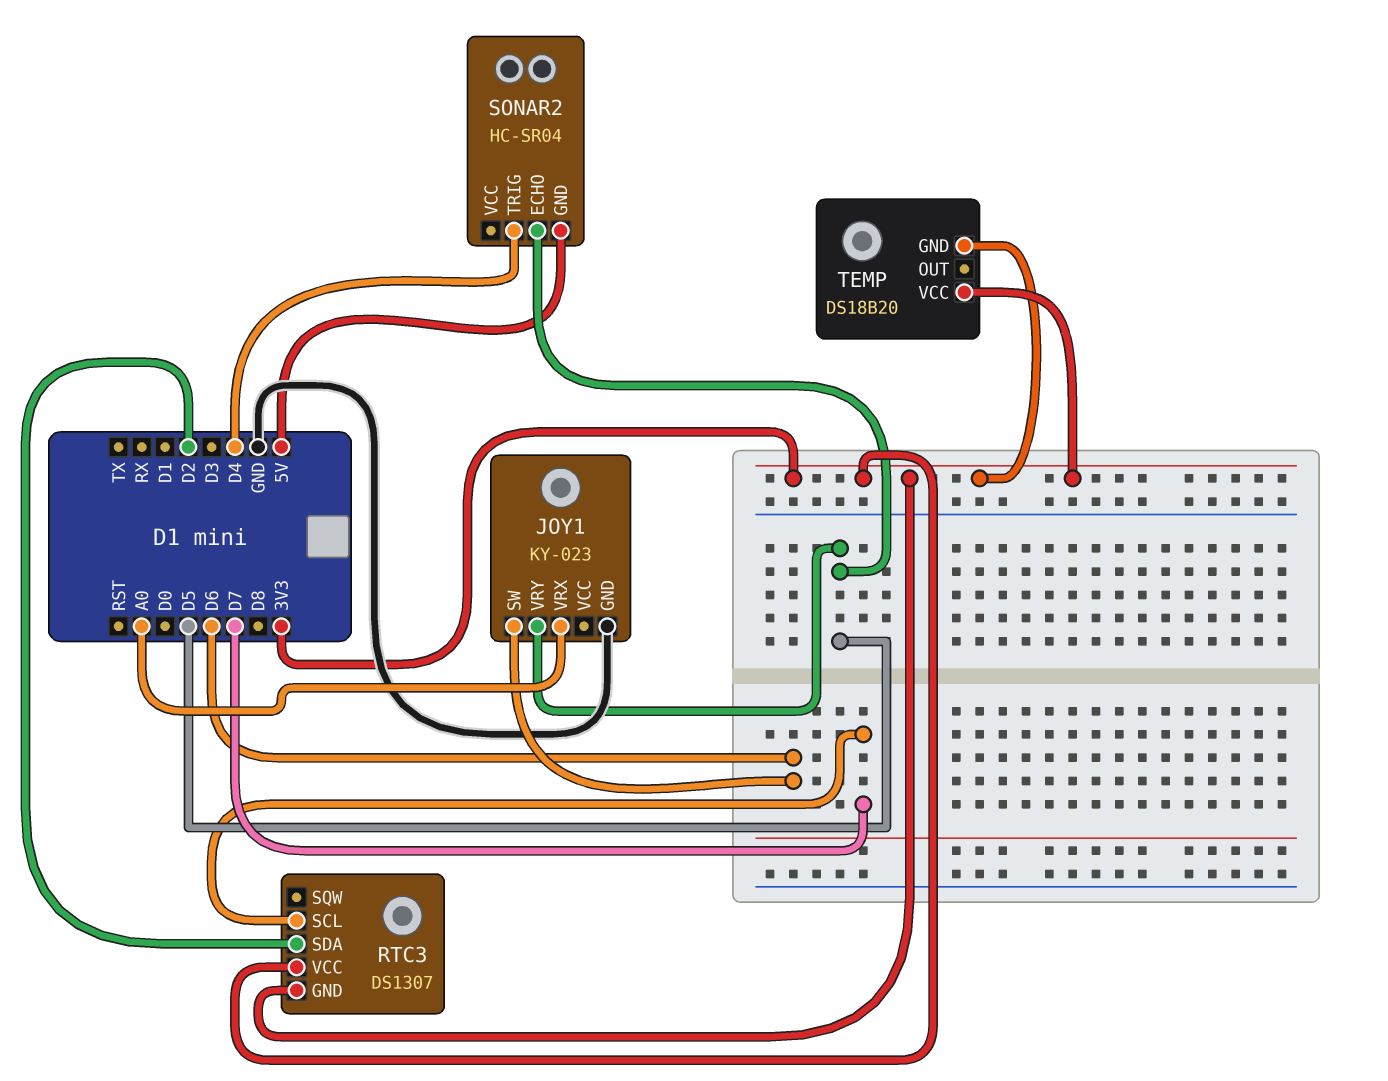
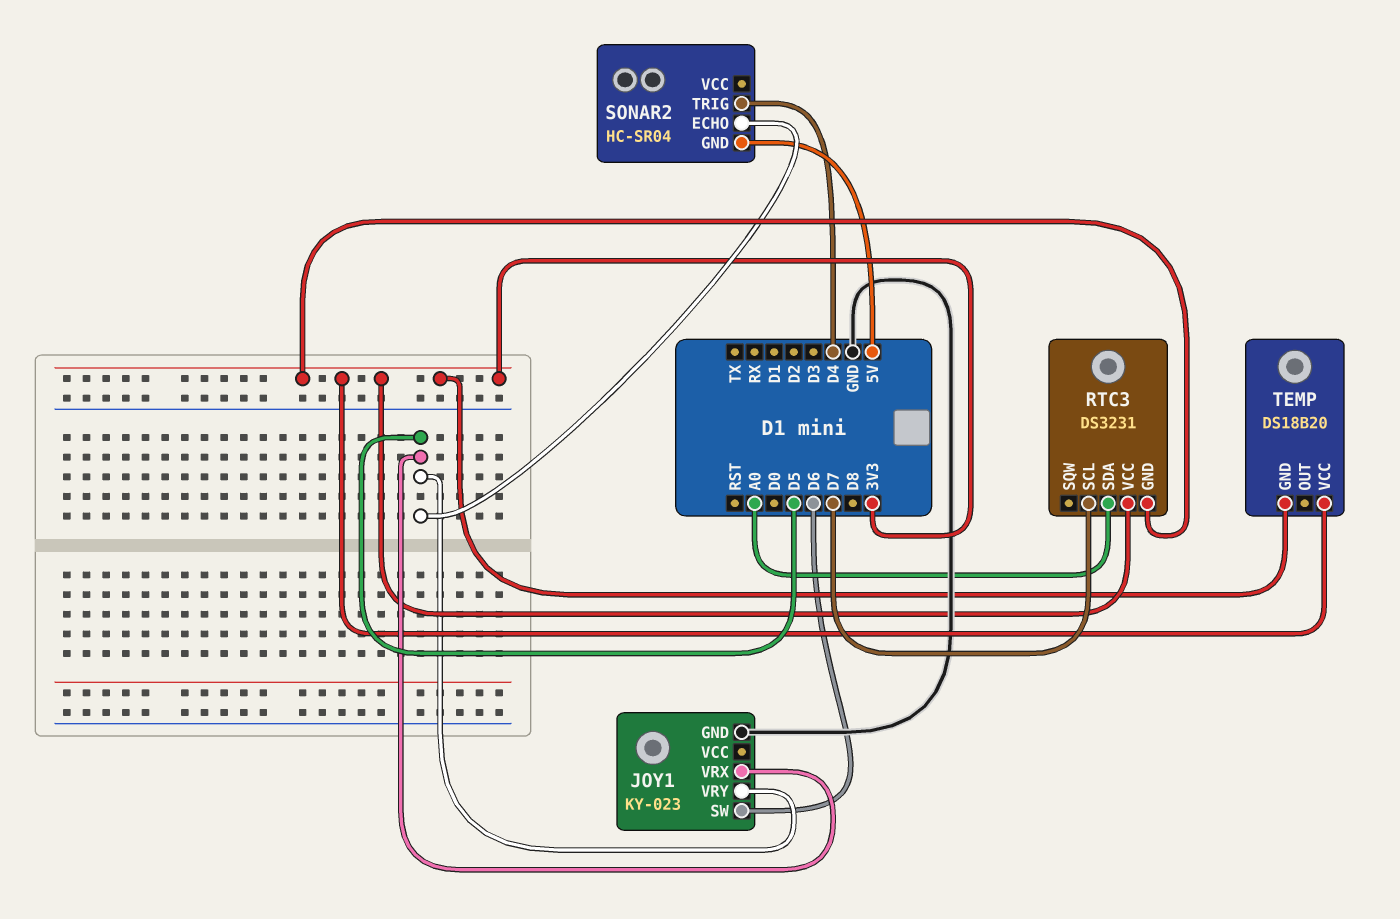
JOY1 pin VRX: A0 -> D5
RTC3: DS1307 -> DS3231
RTC3 pin SDA: D2 -> A0

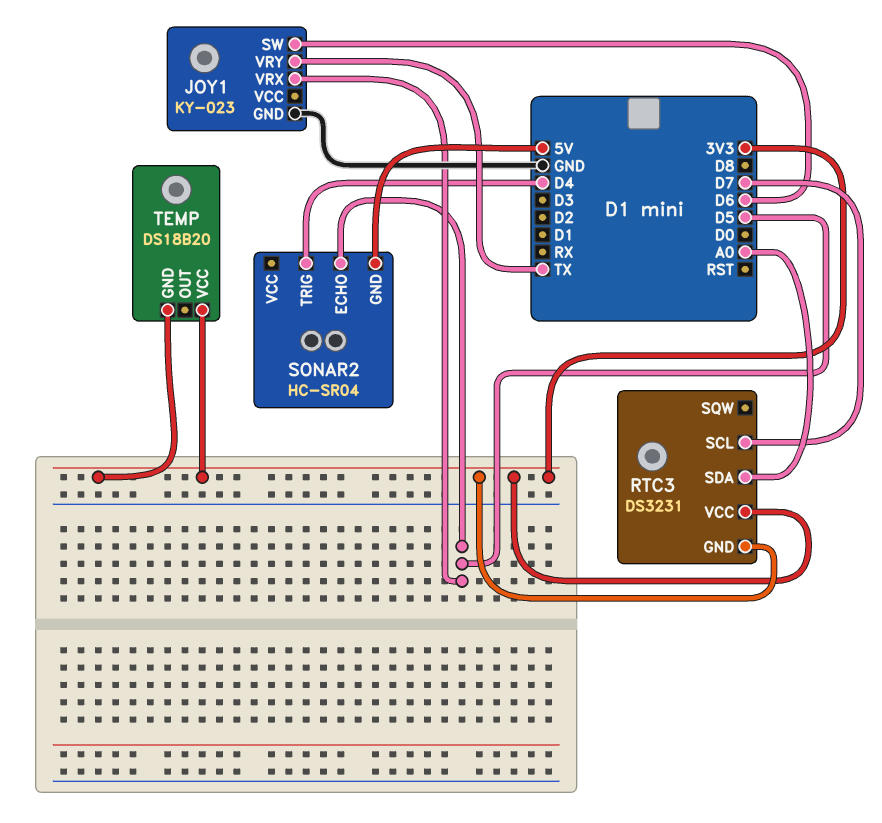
JOY1 pin VRY: D5 -> TX

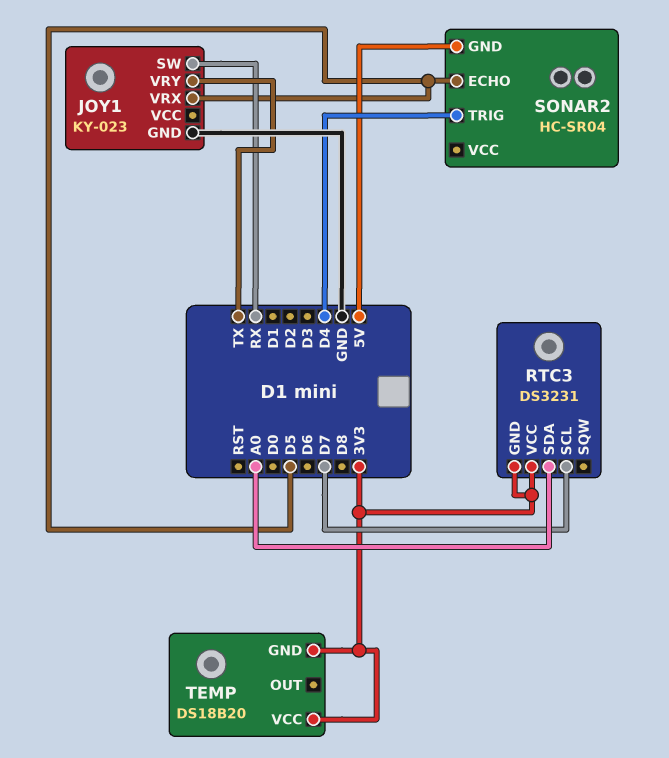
JOY1 pin SW: D6 -> RX

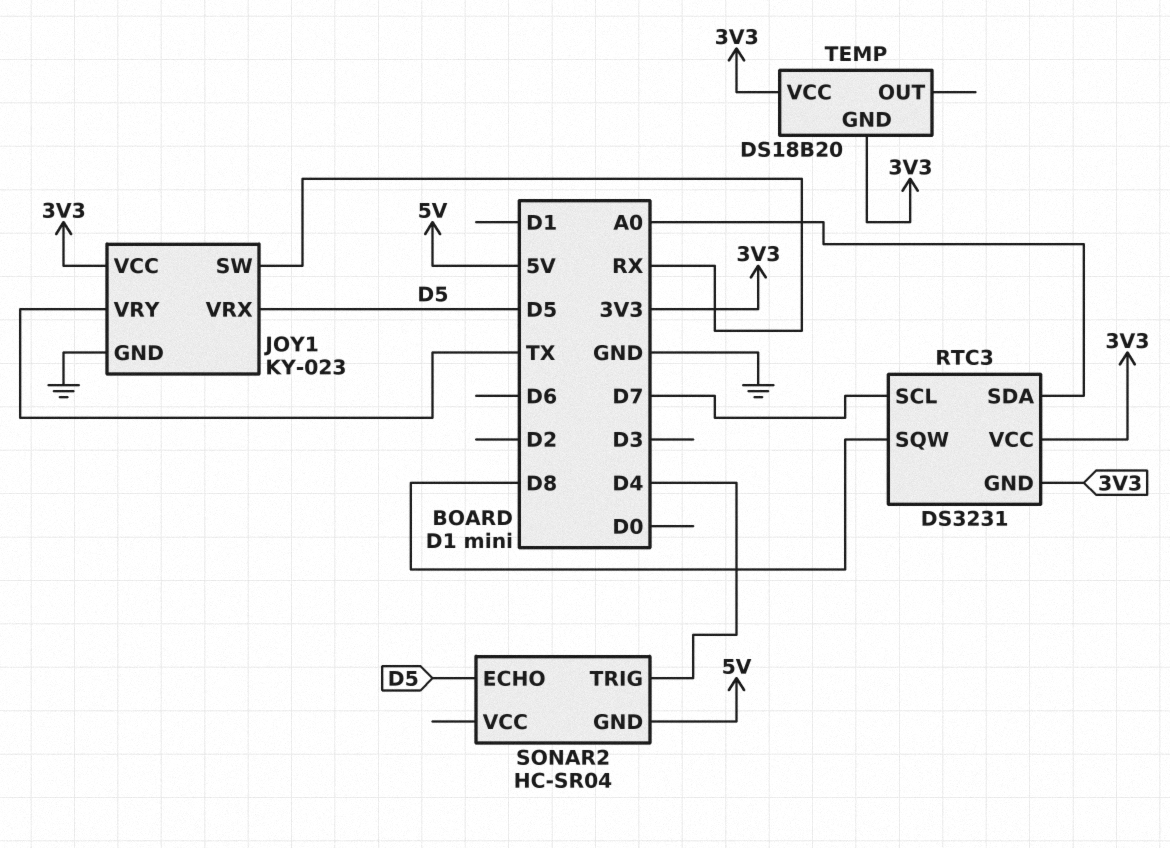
JOY1 pin VCC: none -> 3V3
RTC3 pin SQW: none -> D8

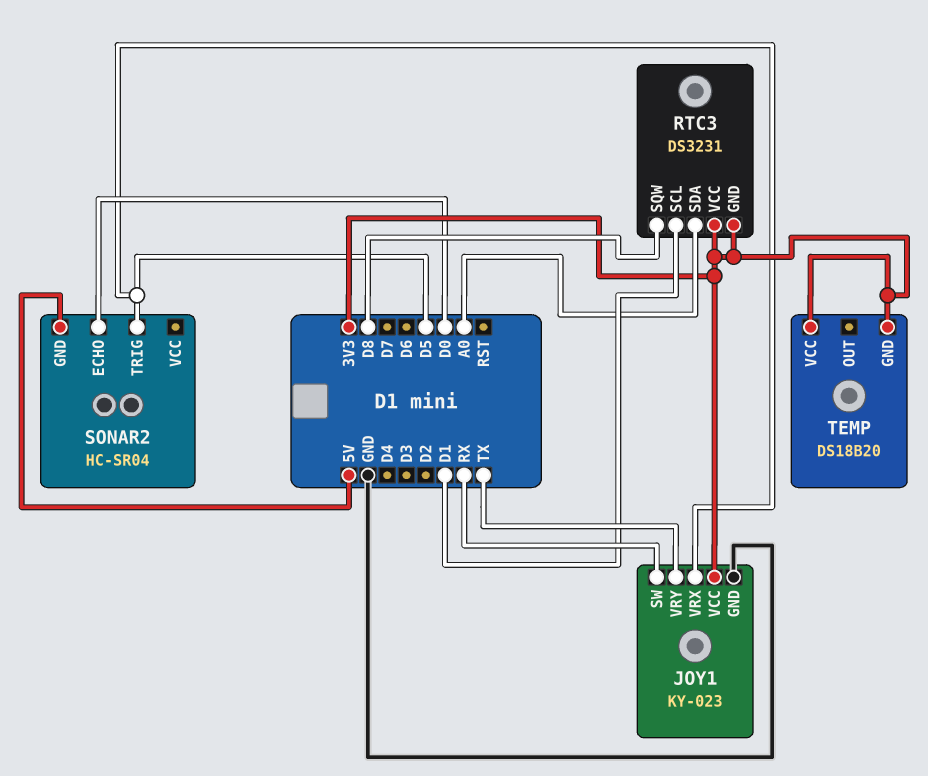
RTC3 pin SCL: D7 -> D1
SONAR2 pin ECHO: D5 -> D0
SONAR2 pin TRIG: D4 -> D5

